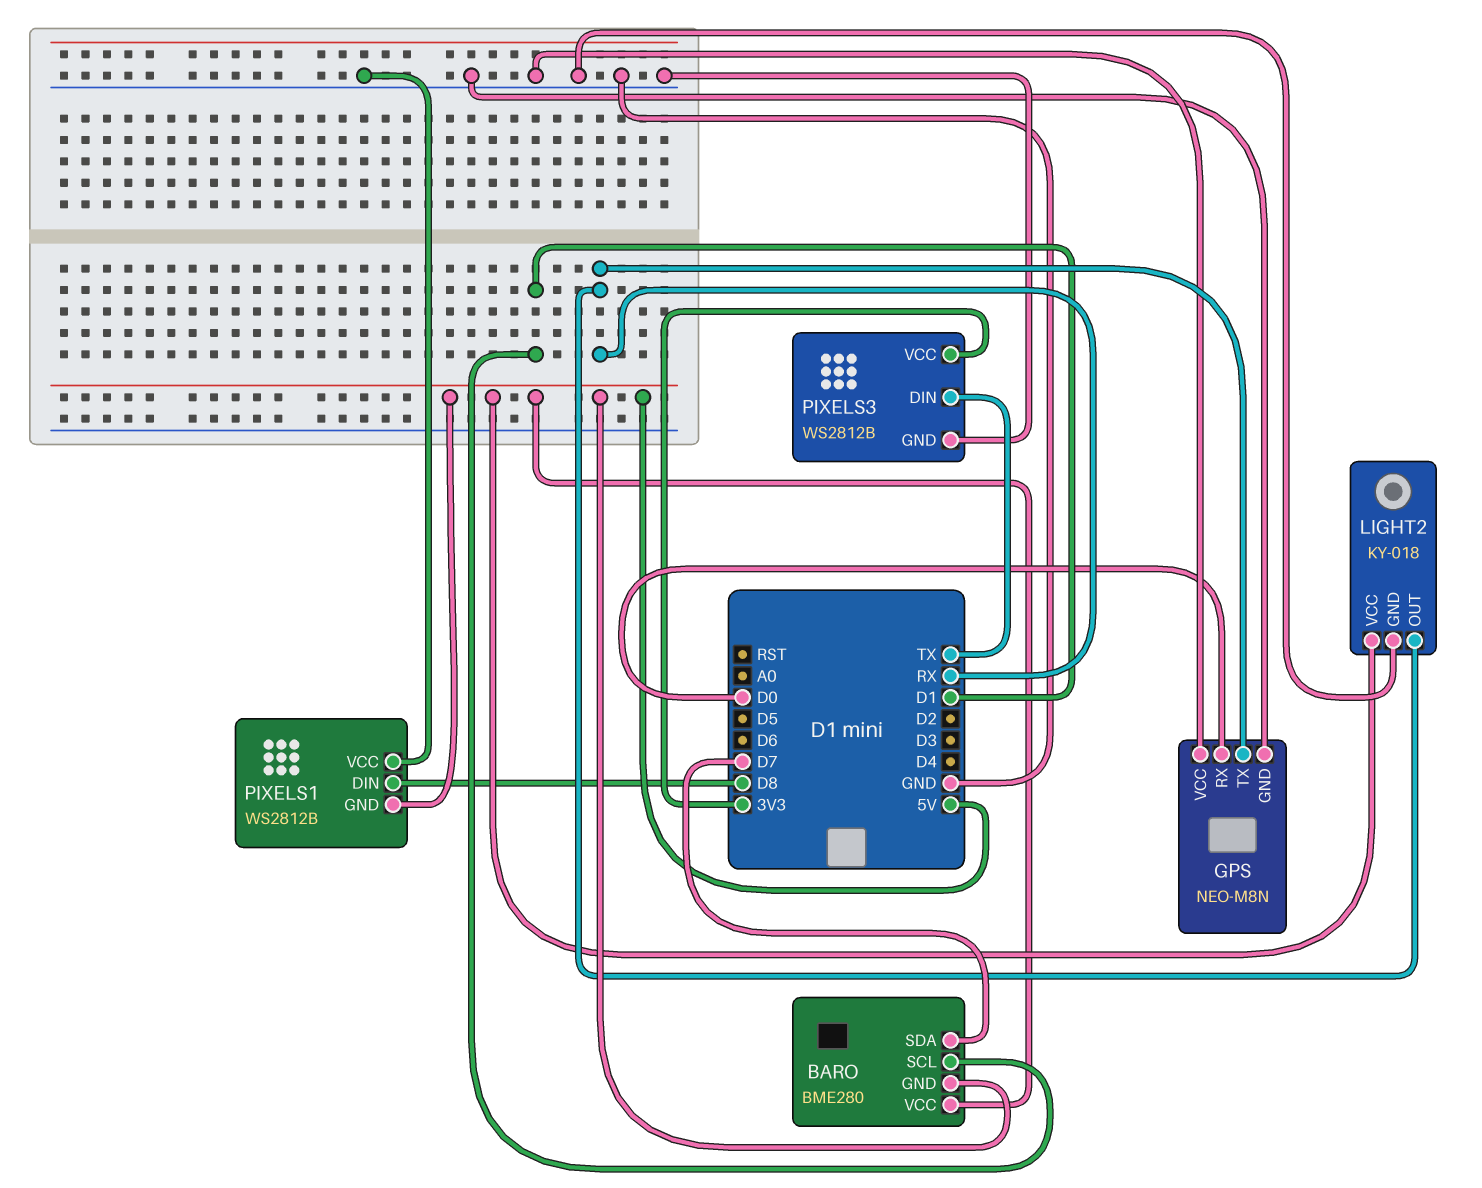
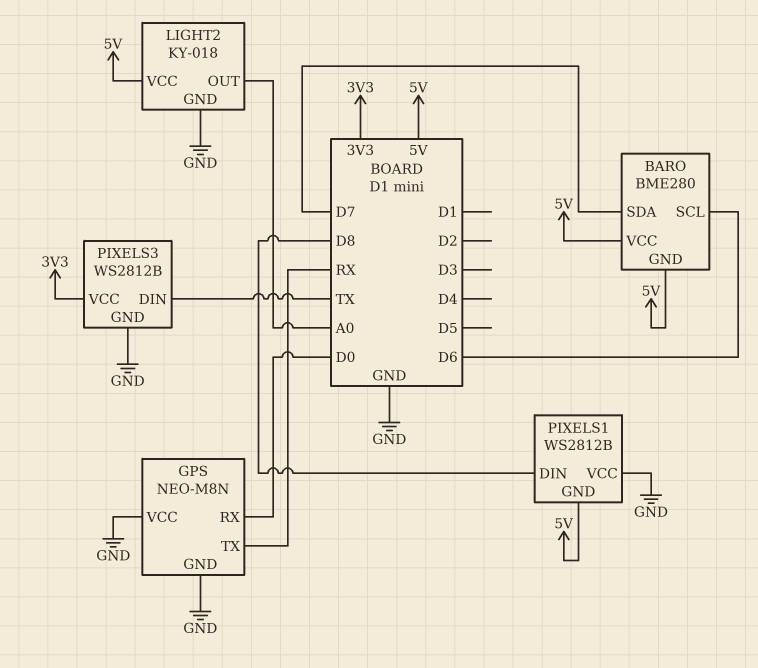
BARO pin SCL: D1 -> D6
LIGHT2 pin OUT: RX -> A0

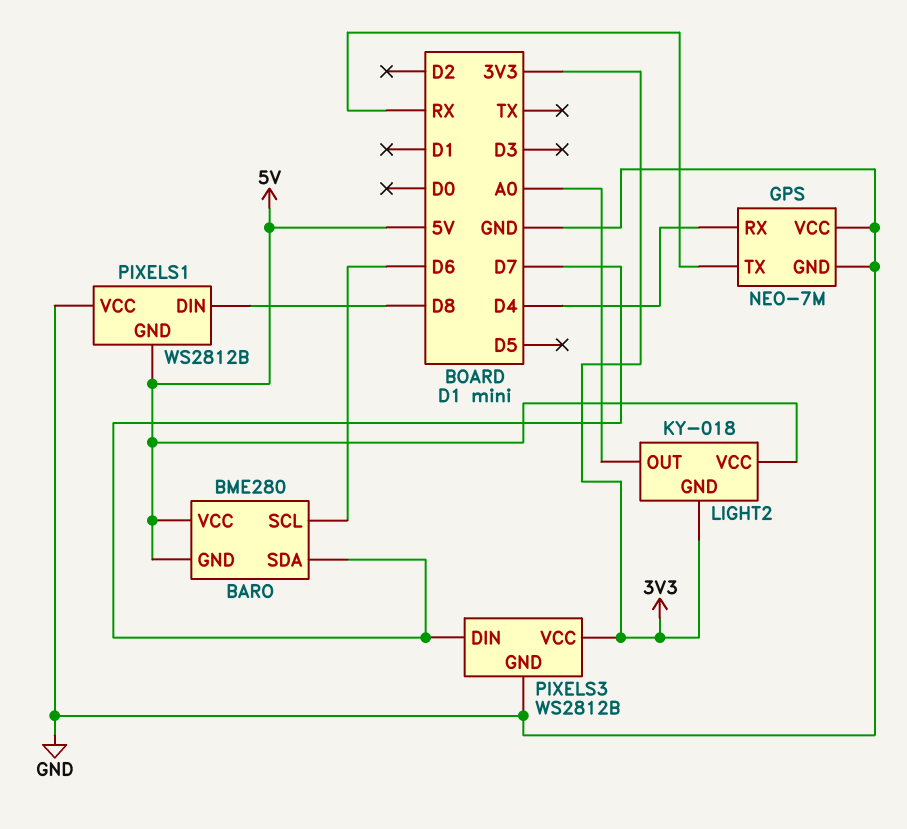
GPS: NEO-M8N -> NEO-7M
GPS pin RX: D0 -> D4
LIGHT2 pin GND: GND -> 3V3
PIXELS3 pin DIN: TX -> D7

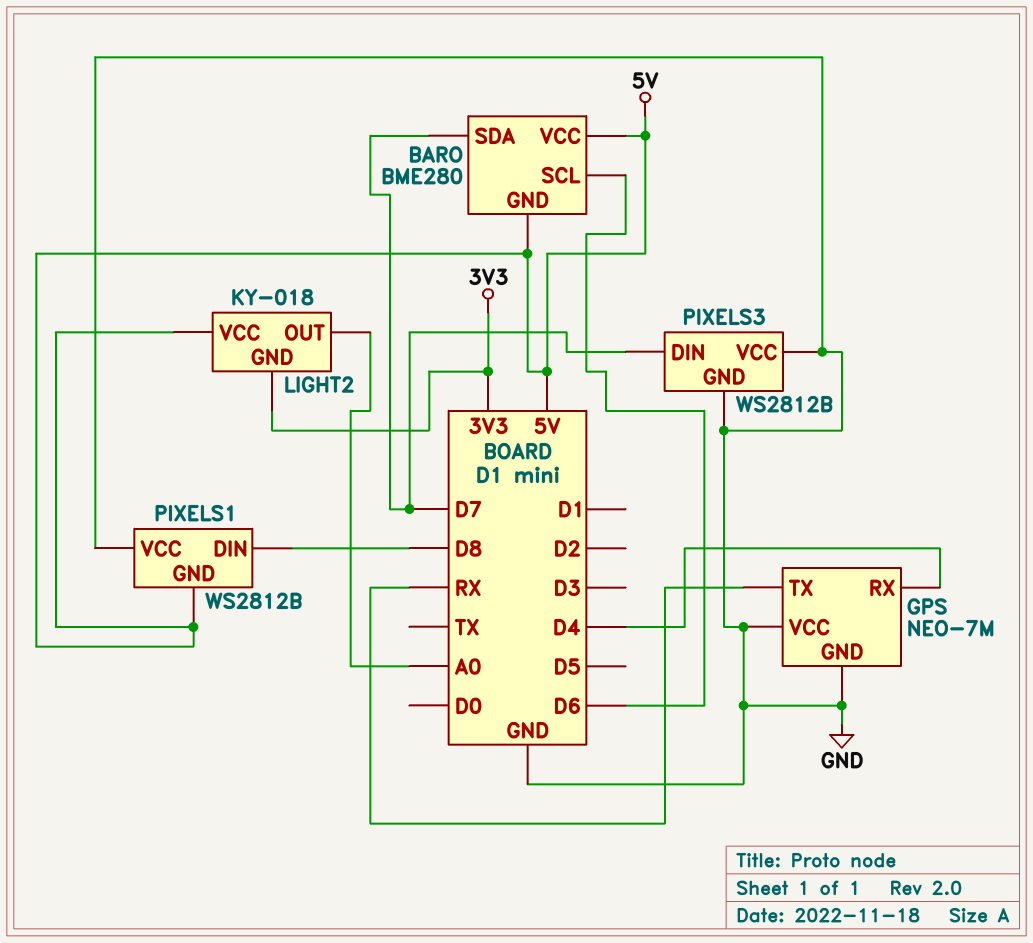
PIXELS3 pin VCC: 3V3 -> GND

